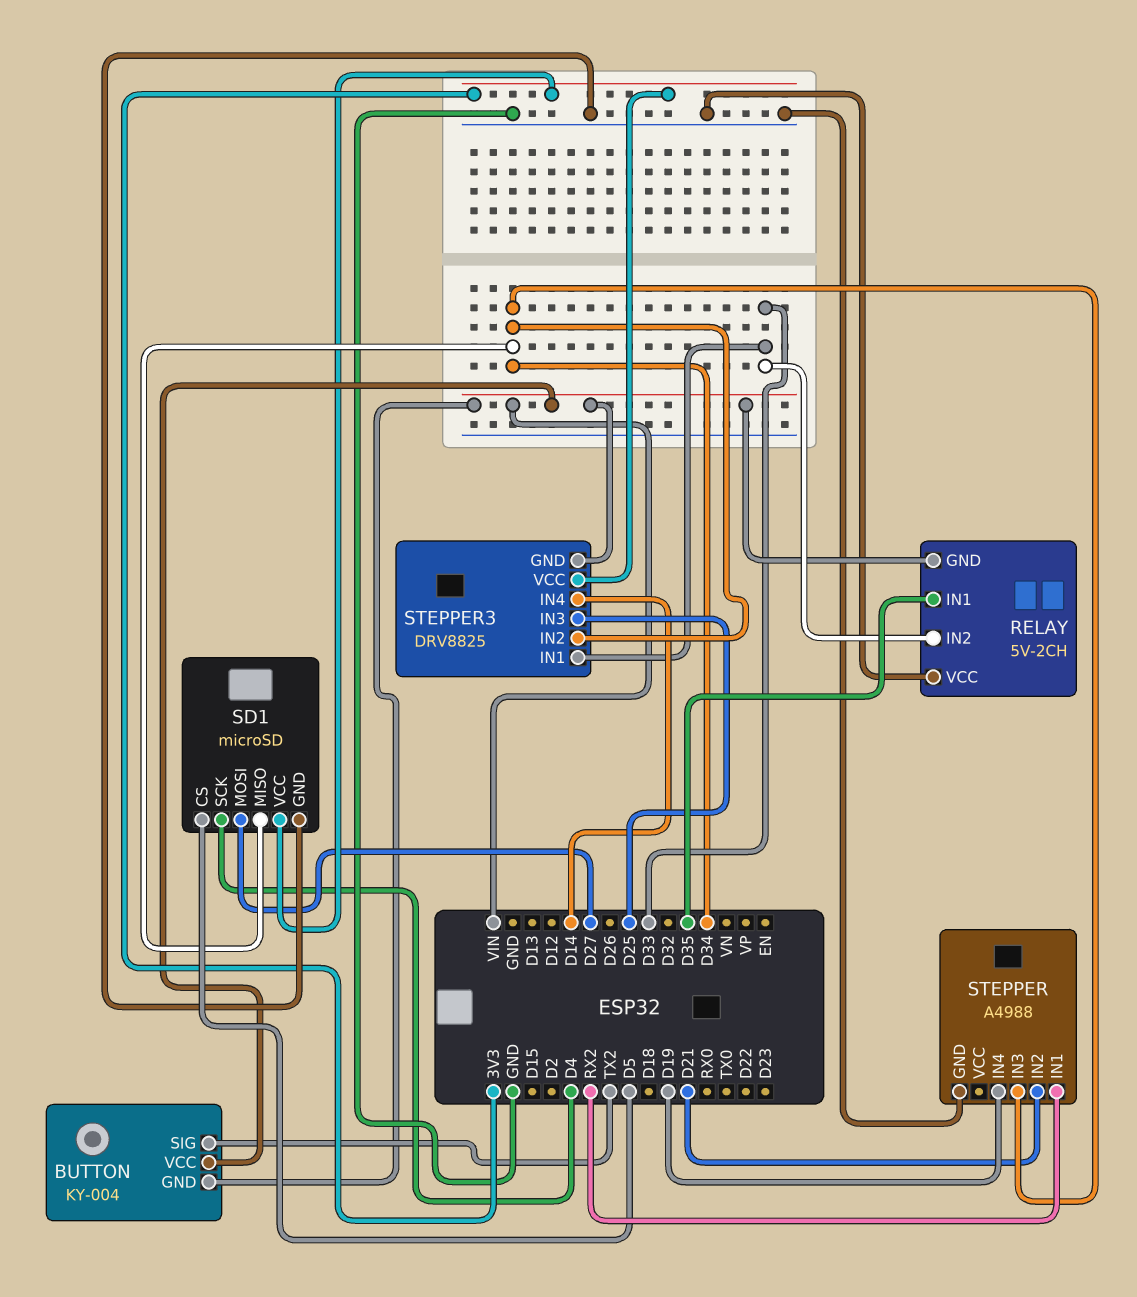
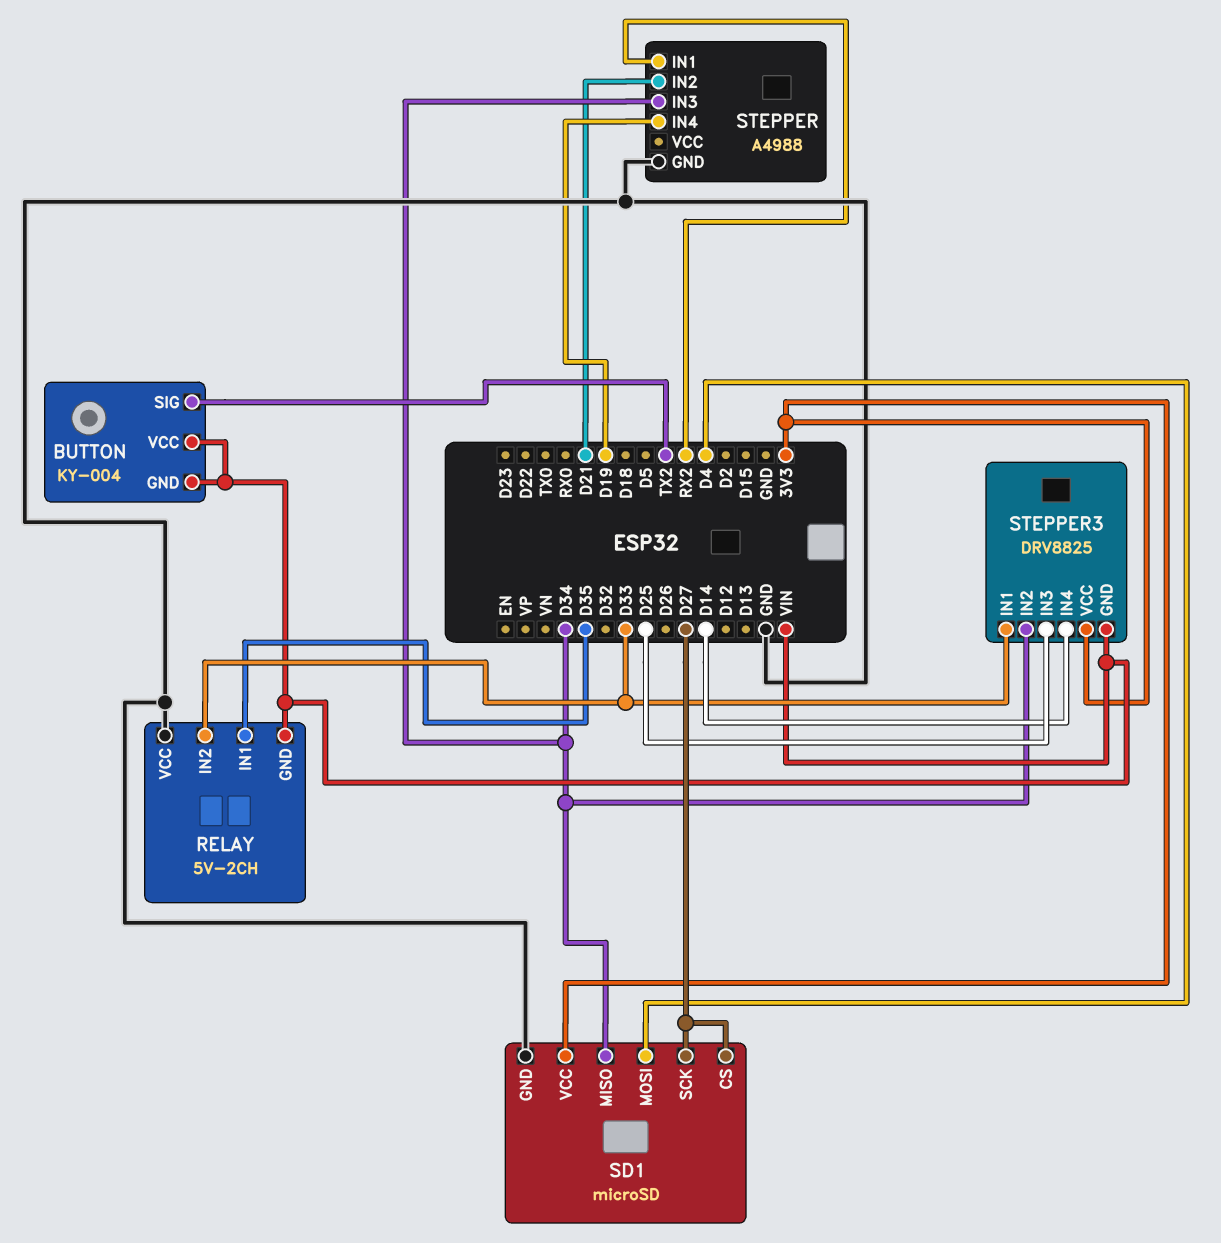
SD1 pin CS: D5 -> D27
SD1 pin MOSI: D27 -> D4
SD1 pin SCK: D4 -> D27

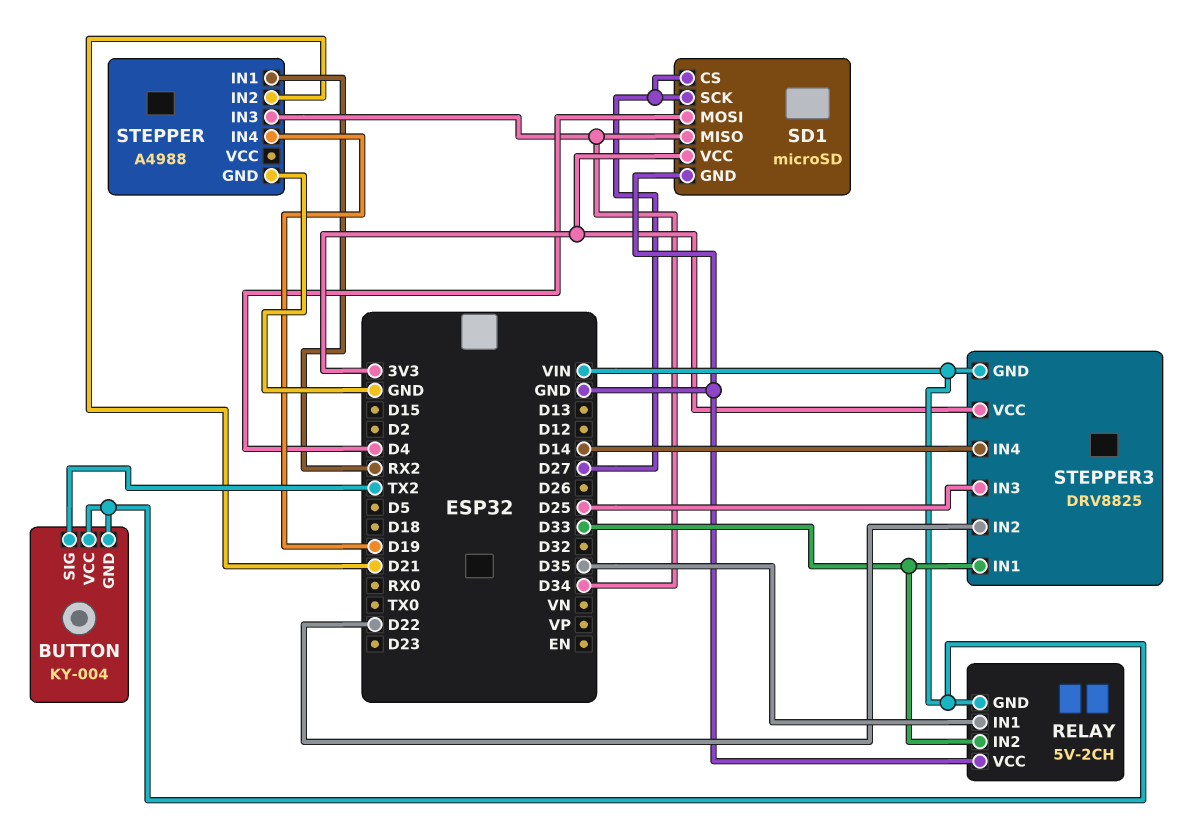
STEPPER3 pin IN2: D34 -> D22

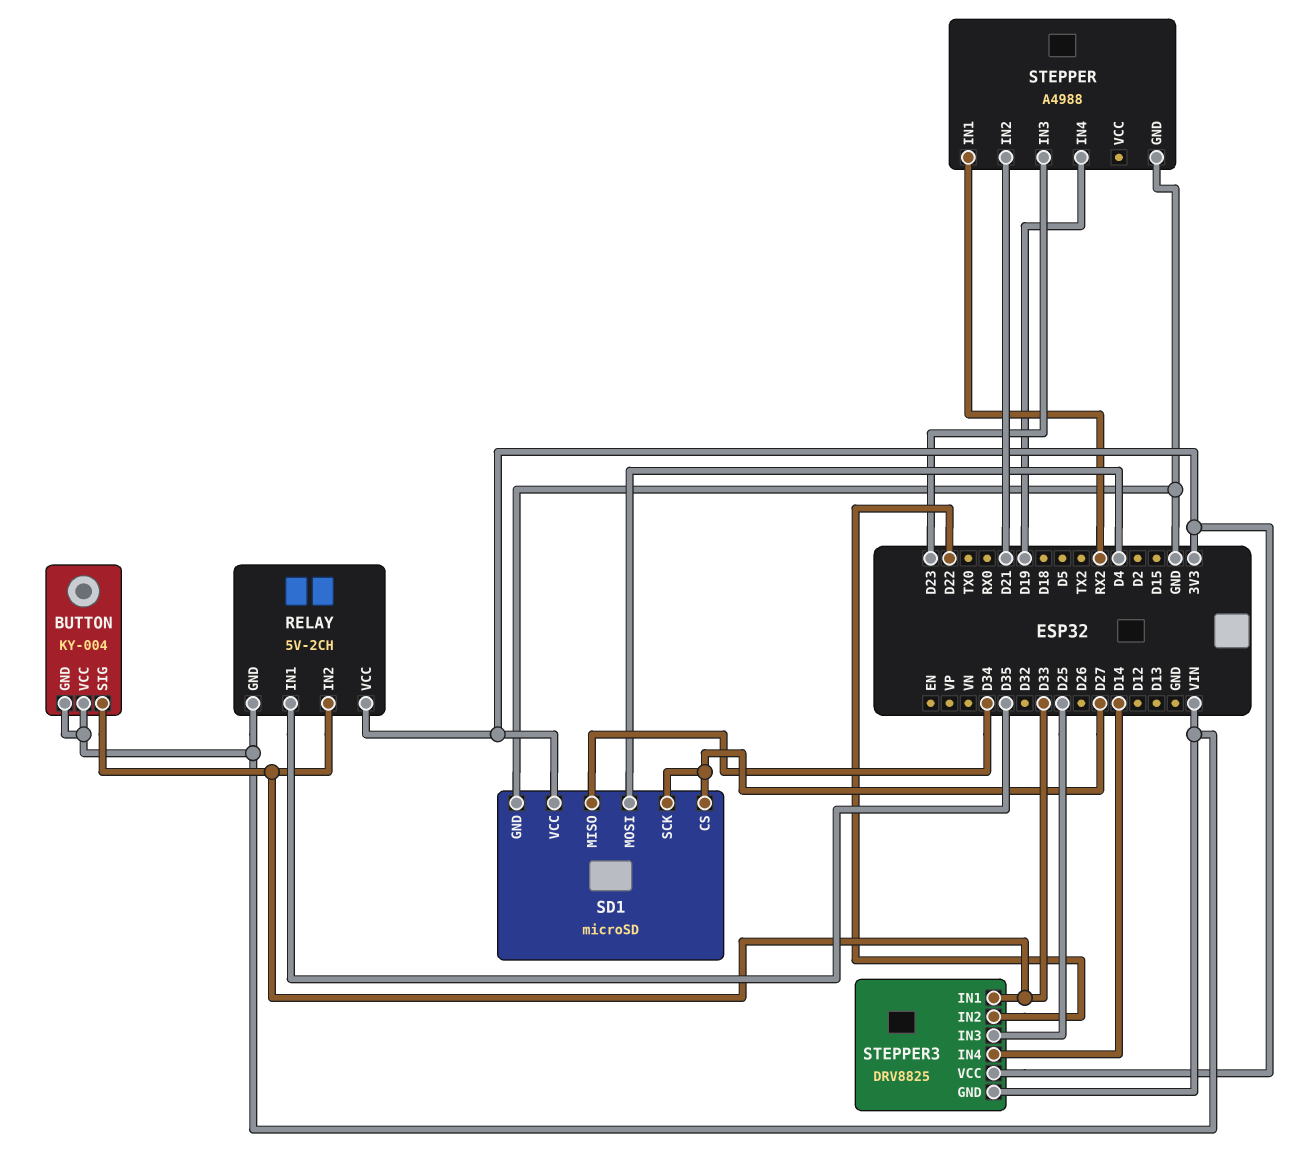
BUTTON pin SIG: TX2 -> D33
RELAY pin VCC: GND -> 3V3
STEPPER pin IN3: D34 -> D23

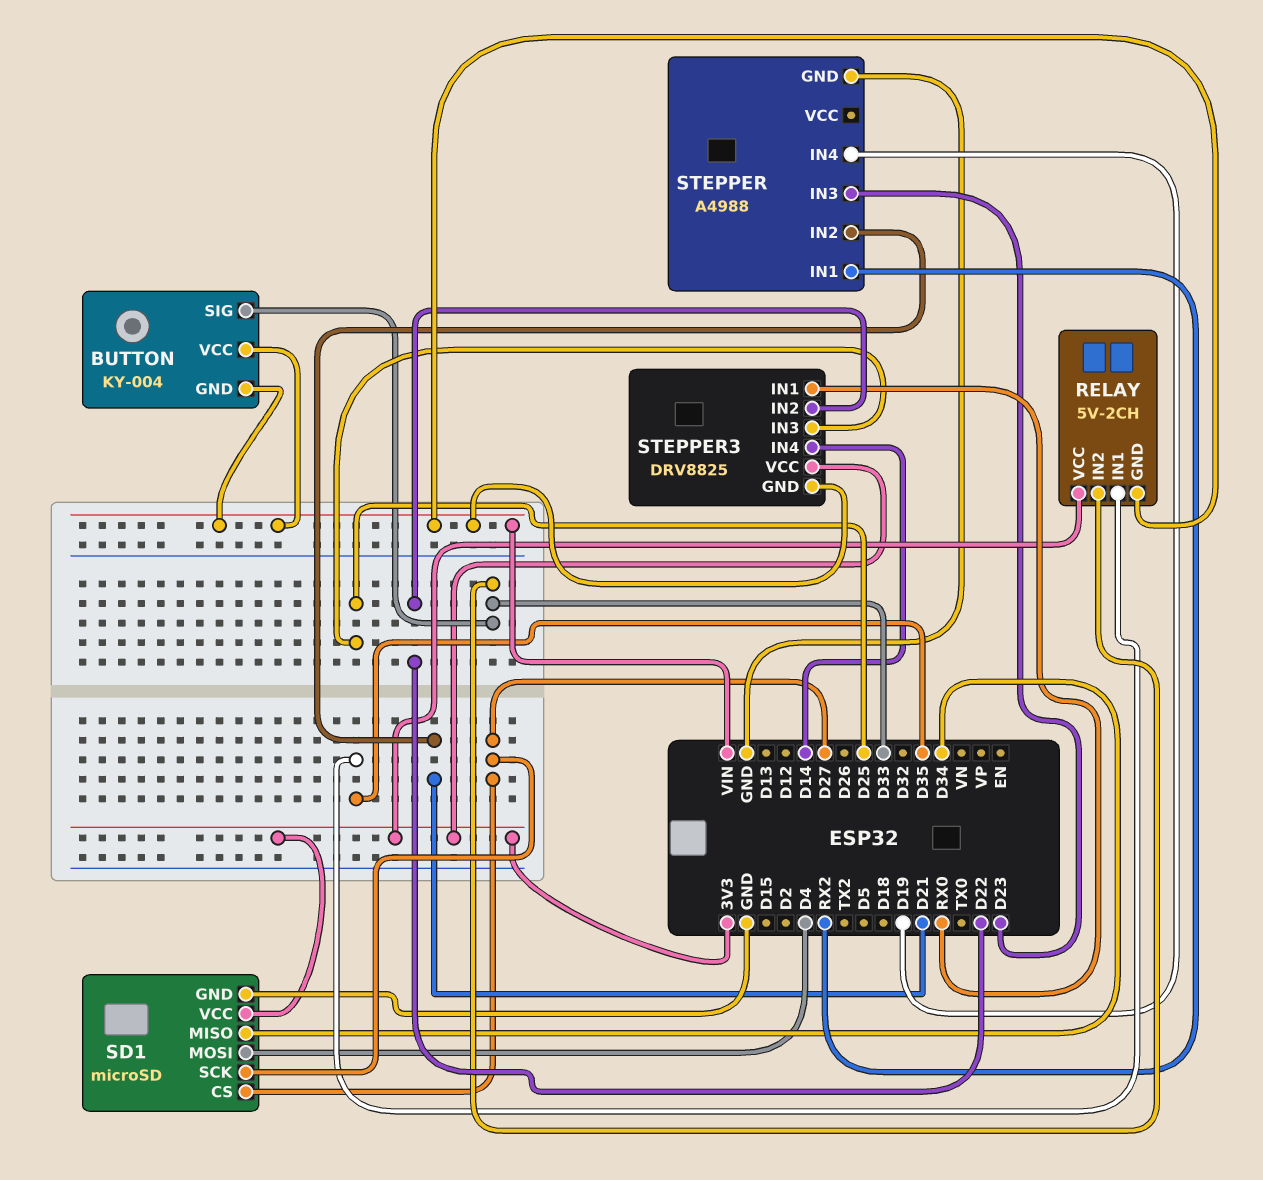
STEPPER3 pin IN1: D33 -> RX0

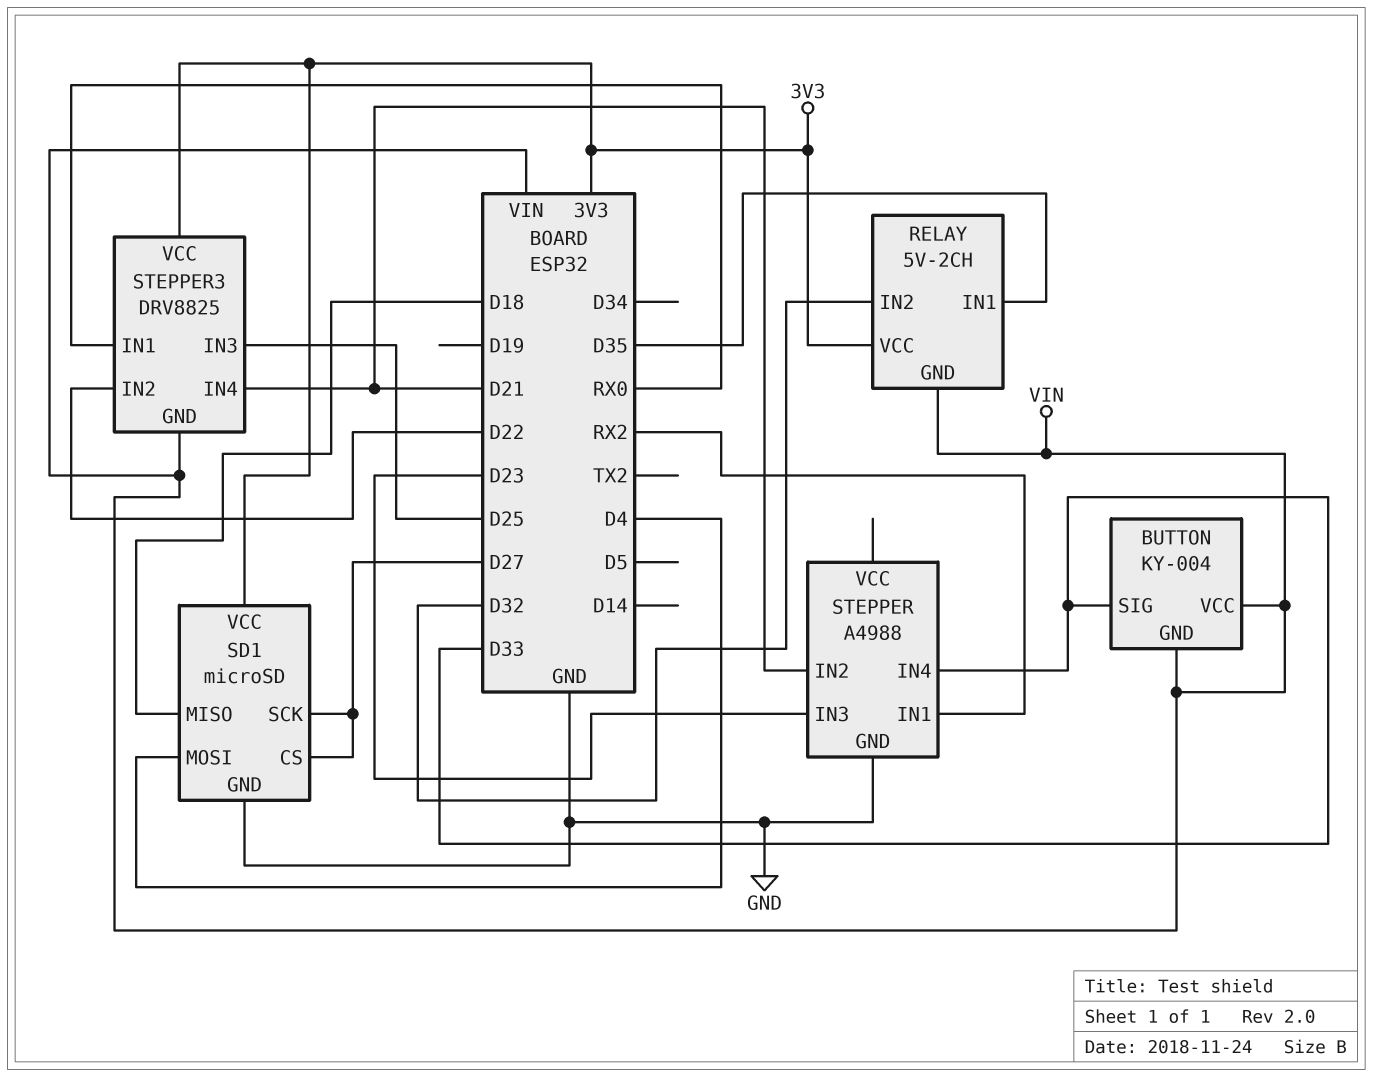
RELAY pin IN2: D33 -> D32
SD1 pin MISO: D34 -> D18
STEPPER pin IN4: D19 -> D33
STEPPER3 pin IN4: D14 -> D21

